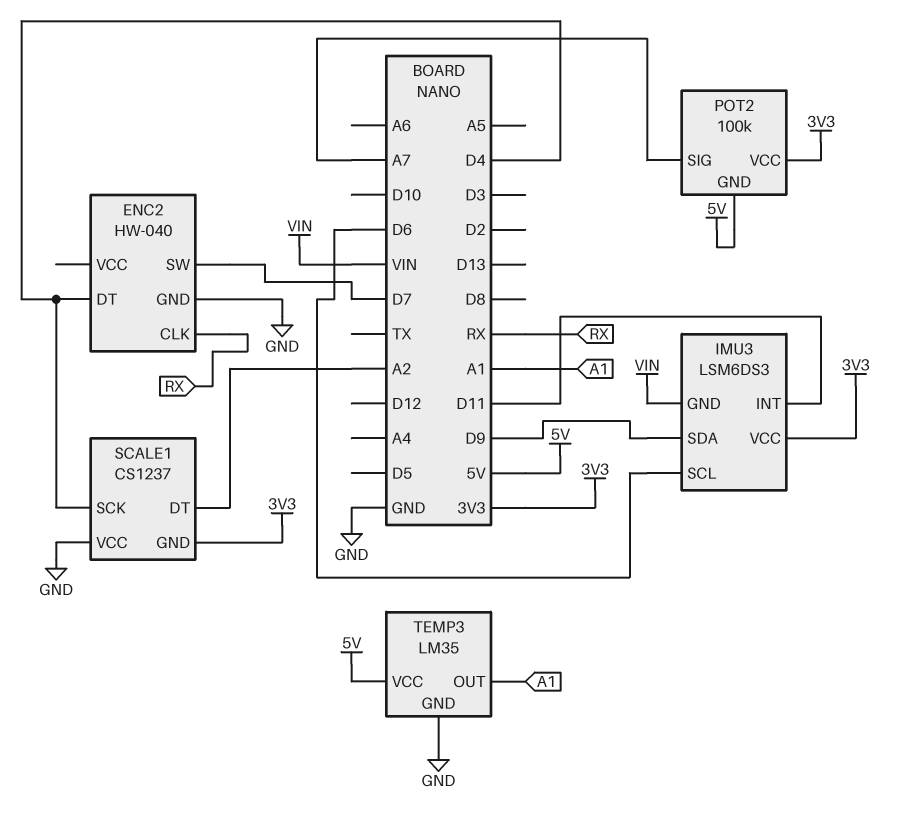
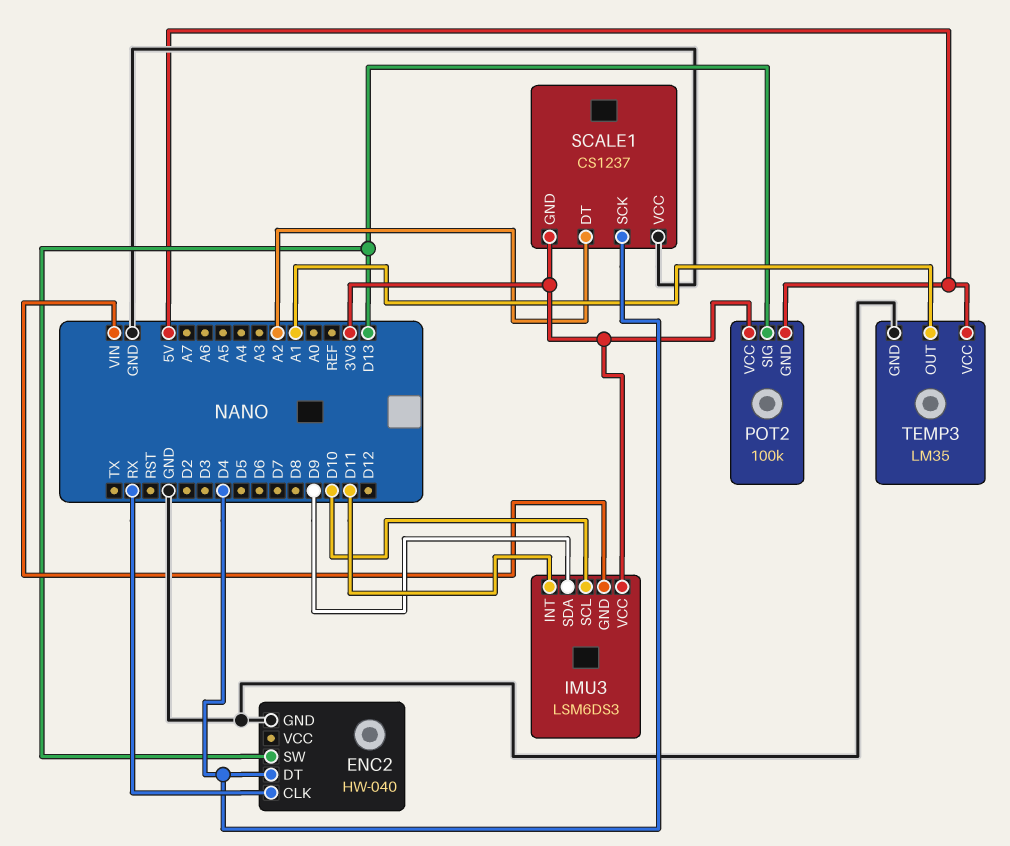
ENC2 pin SW: D7 -> D13
IMU3 pin SCL: D6 -> D10
POT2 pin SIG: A7 -> D13

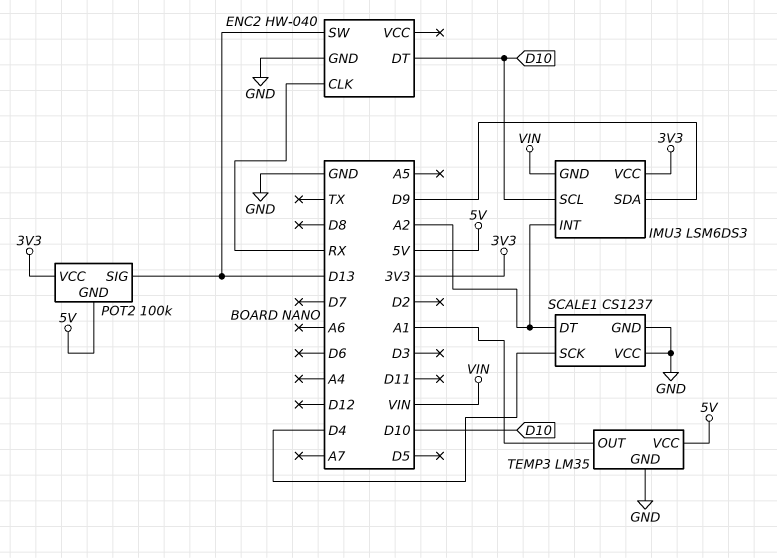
ENC2 pin DT: D4 -> D10
IMU3 pin INT: D11 -> A2
SCALE1 pin GND: 3V3 -> GND

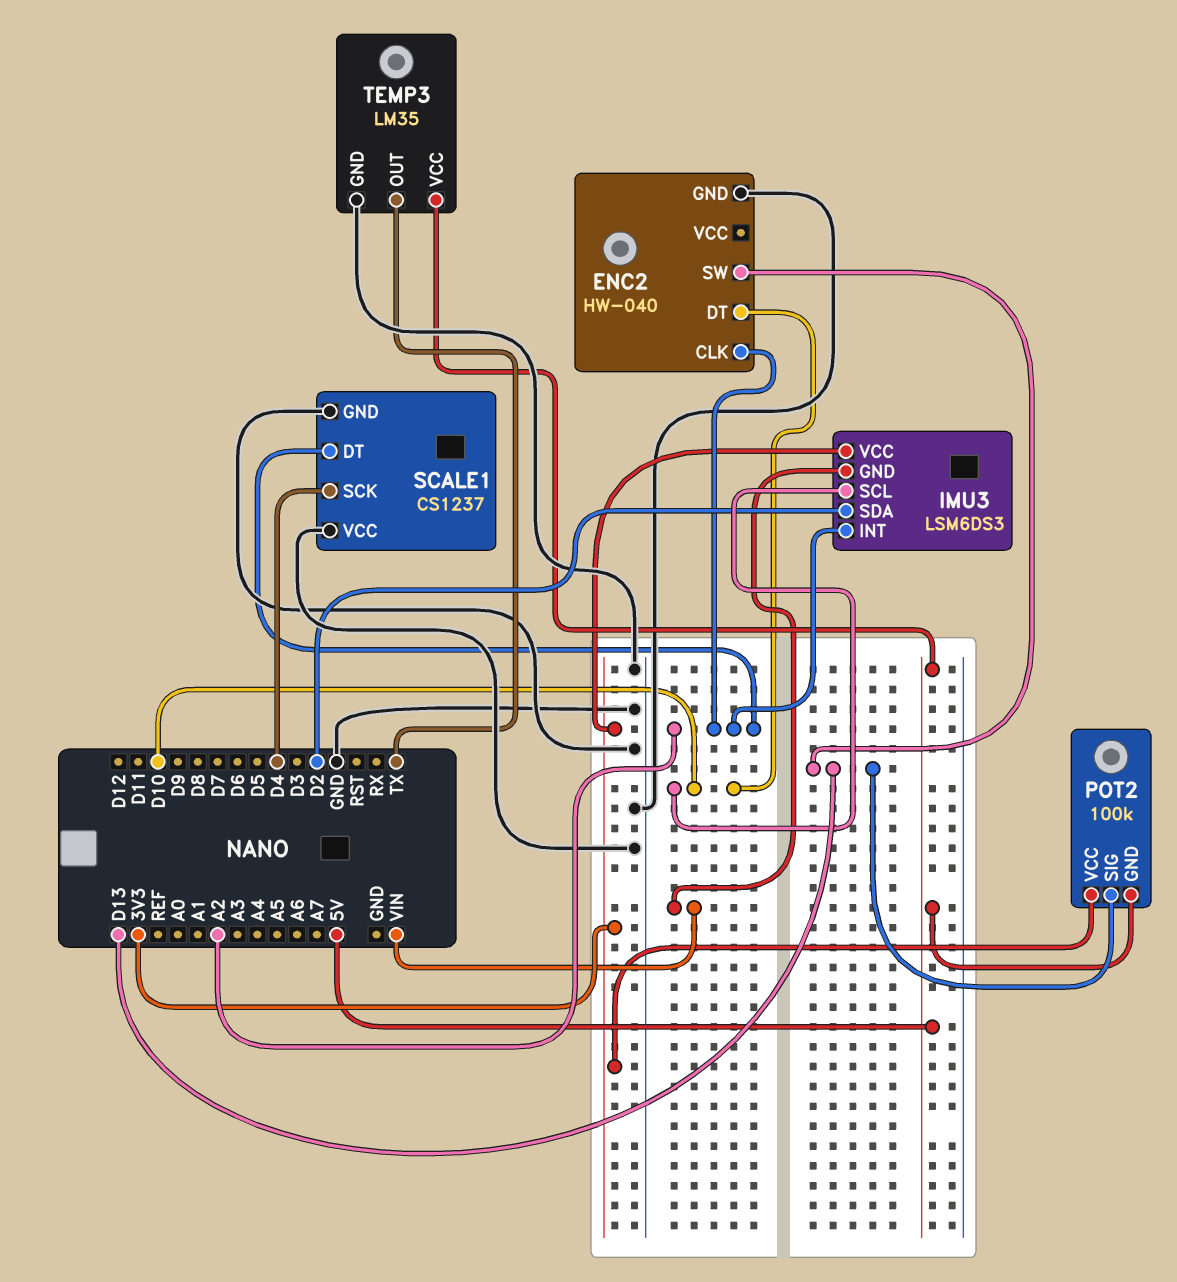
ENC2 pin CLK: RX -> A2
IMU3 pin SDA: D9 -> D2
TEMP3 pin OUT: A1 -> TX

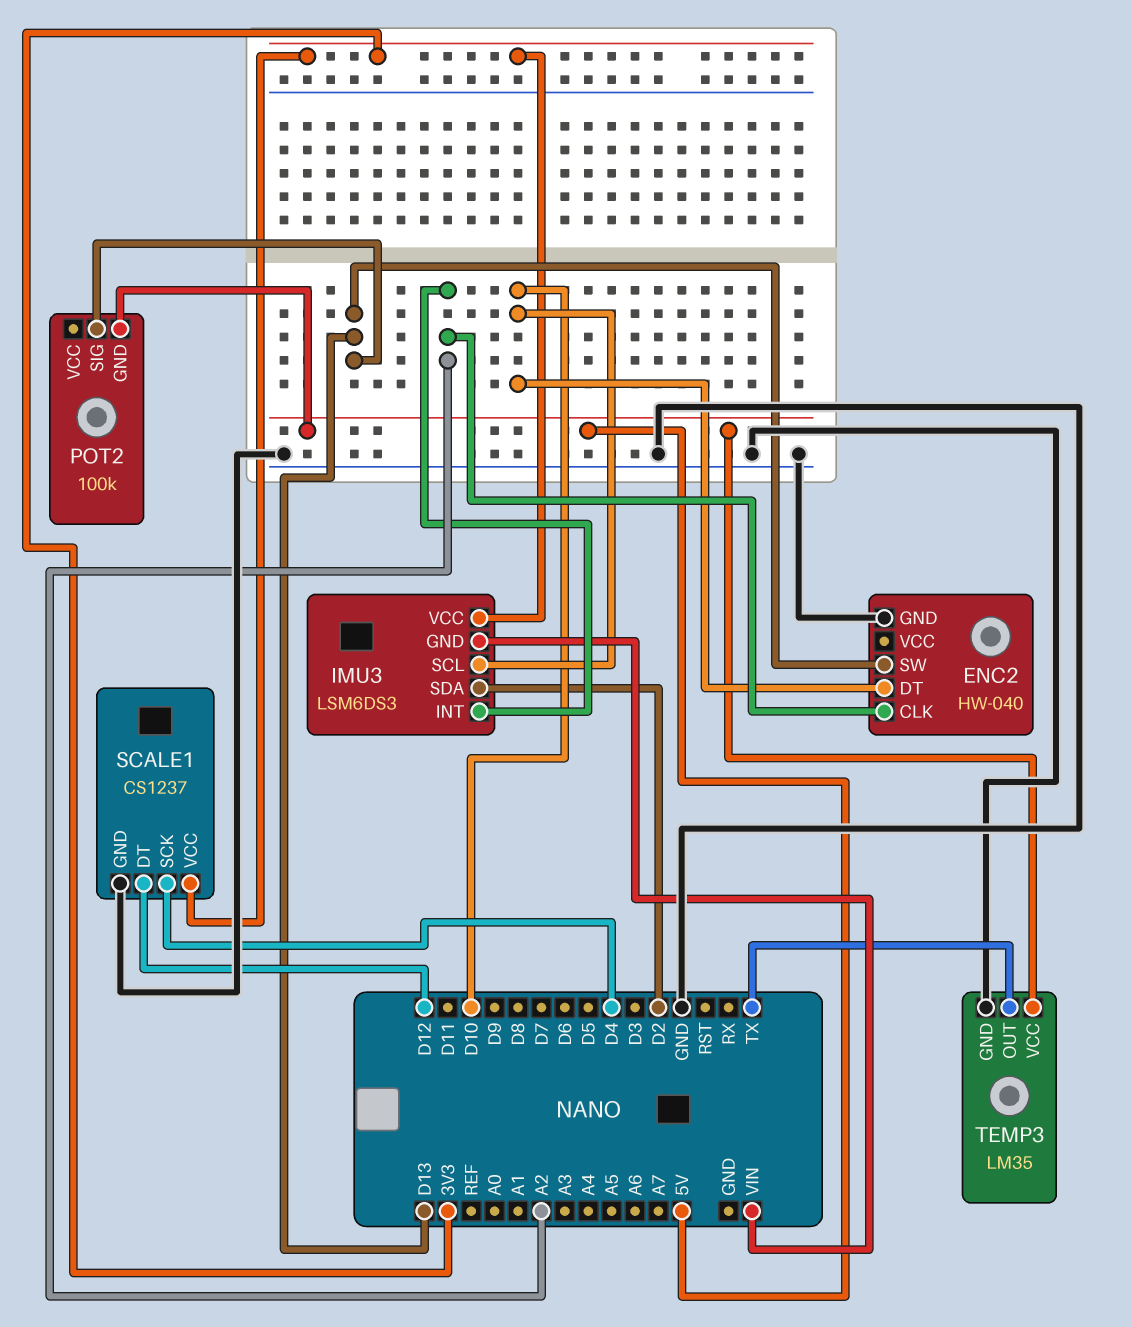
POT2 pin VCC: 3V3 -> none
SCALE1 pin DT: A2 -> D12
SCALE1 pin VCC: GND -> 3V3

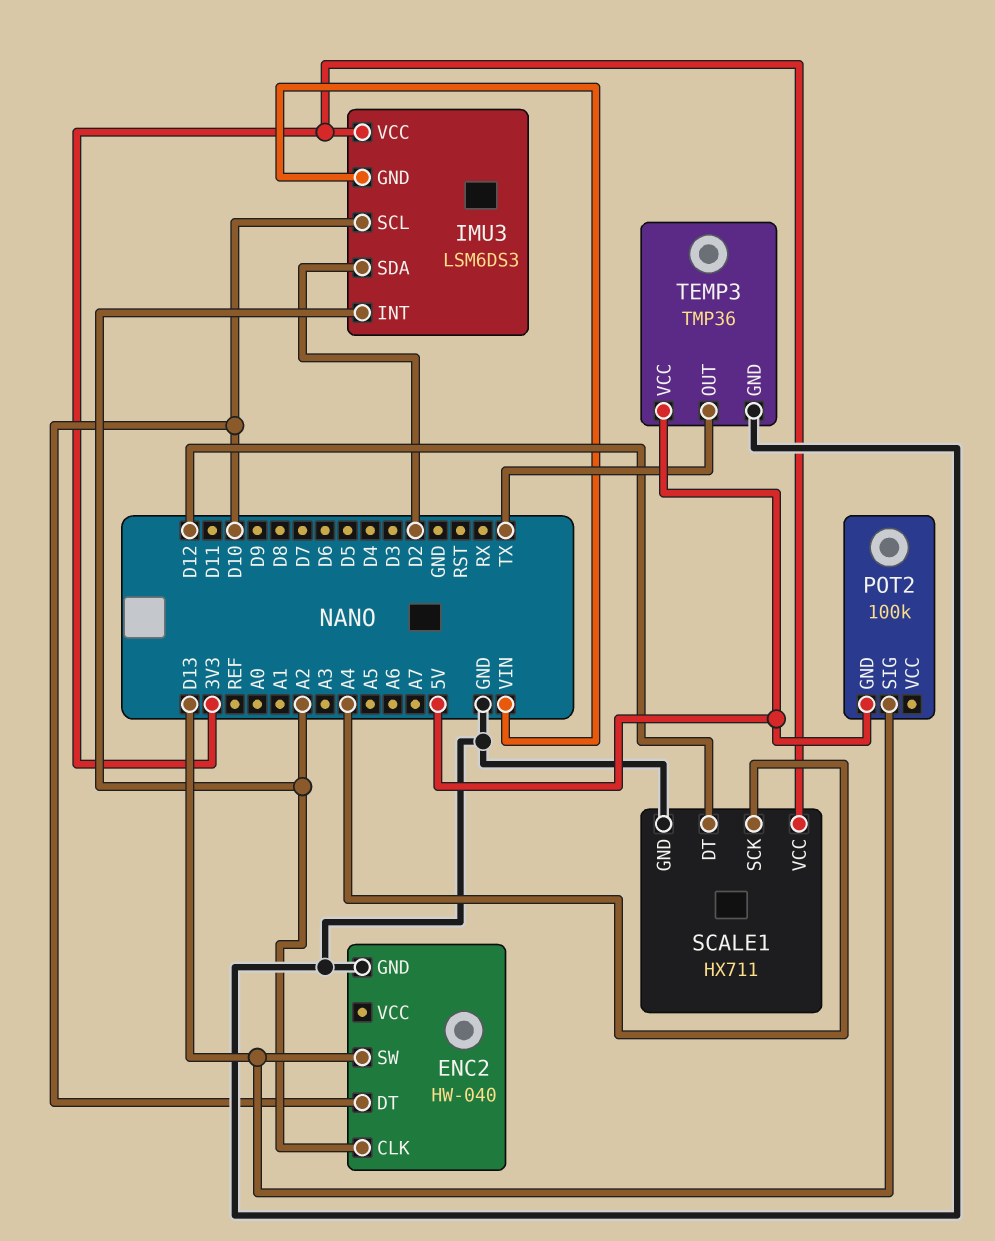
SCALE1: CS1237 -> HX711
SCALE1 pin SCK: D4 -> A4
TEMP3: LM35 -> TMP36

